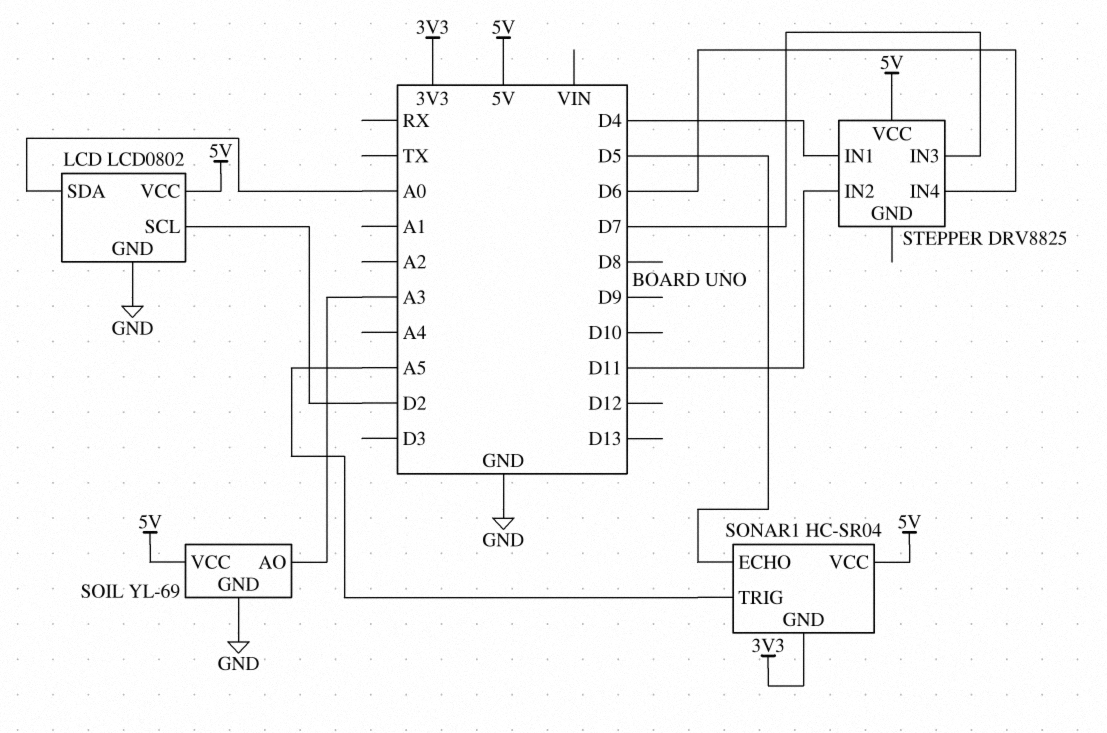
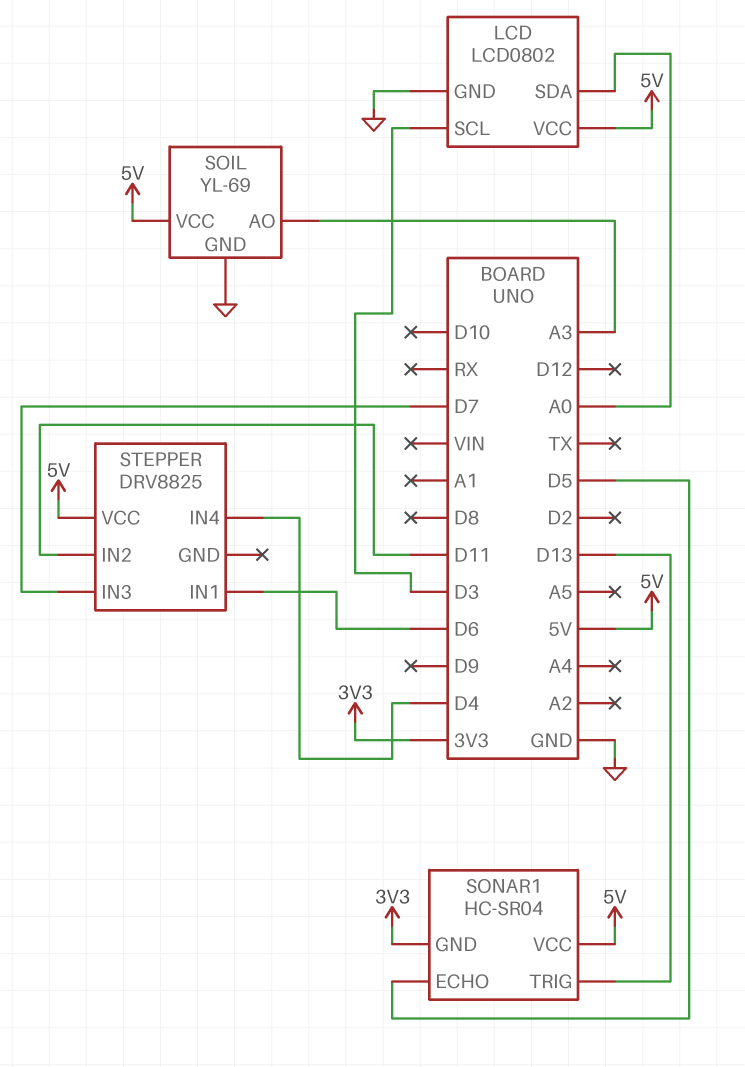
LCD pin SCL: D2 -> D3
SONAR1 pin TRIG: A5 -> D13
STEPPER pin IN1: D4 -> D6
STEPPER pin IN4: D6 -> D4

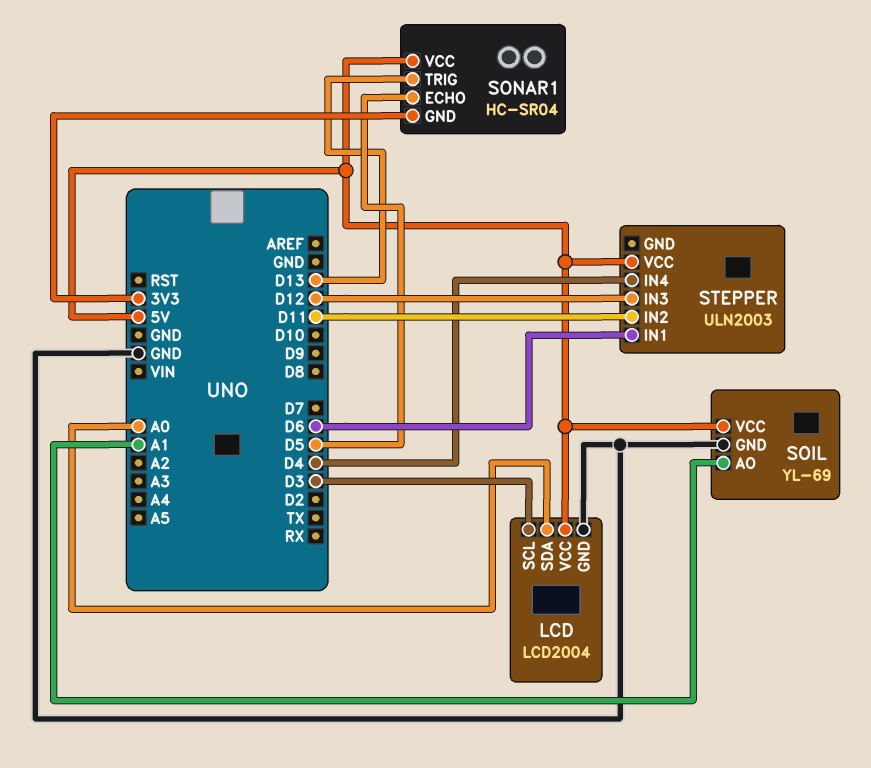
LCD: LCD0802 -> LCD2004
SOIL pin AO: A3 -> A1
STEPPER: DRV8825 -> ULN2003
STEPPER pin IN3: D7 -> D12

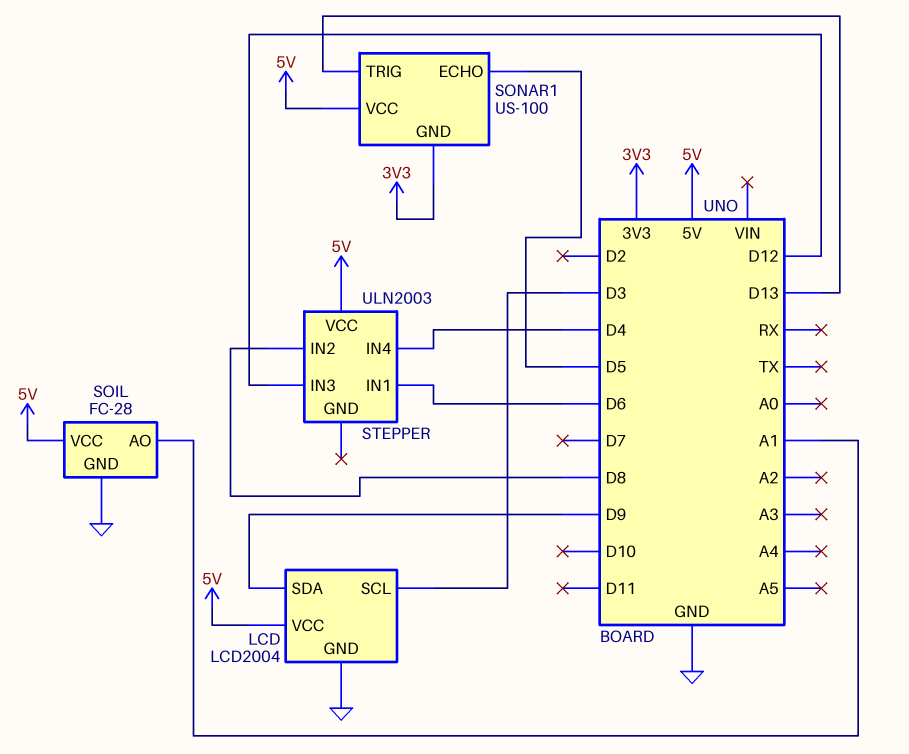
LCD pin SDA: A0 -> D9
SOIL: YL-69 -> FC-28
SONAR1: HC-SR04 -> US-100
STEPPER pin IN2: D11 -> D8

